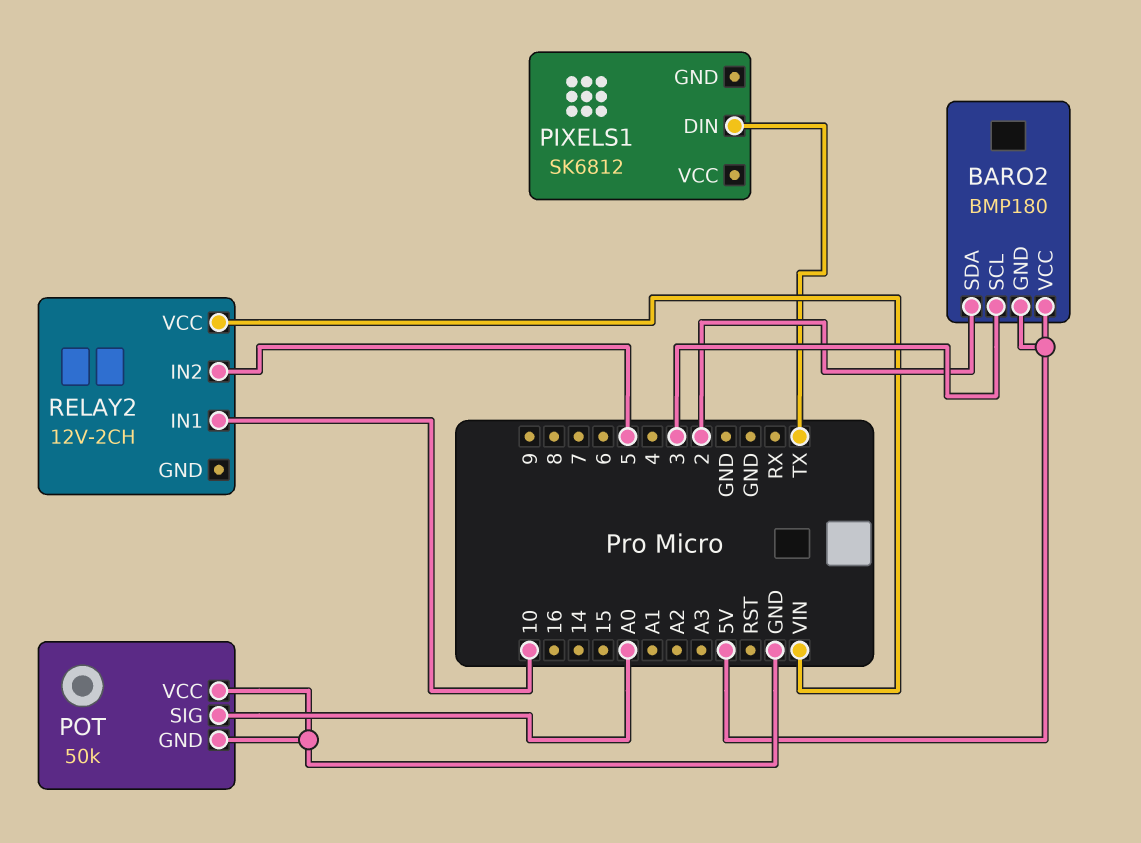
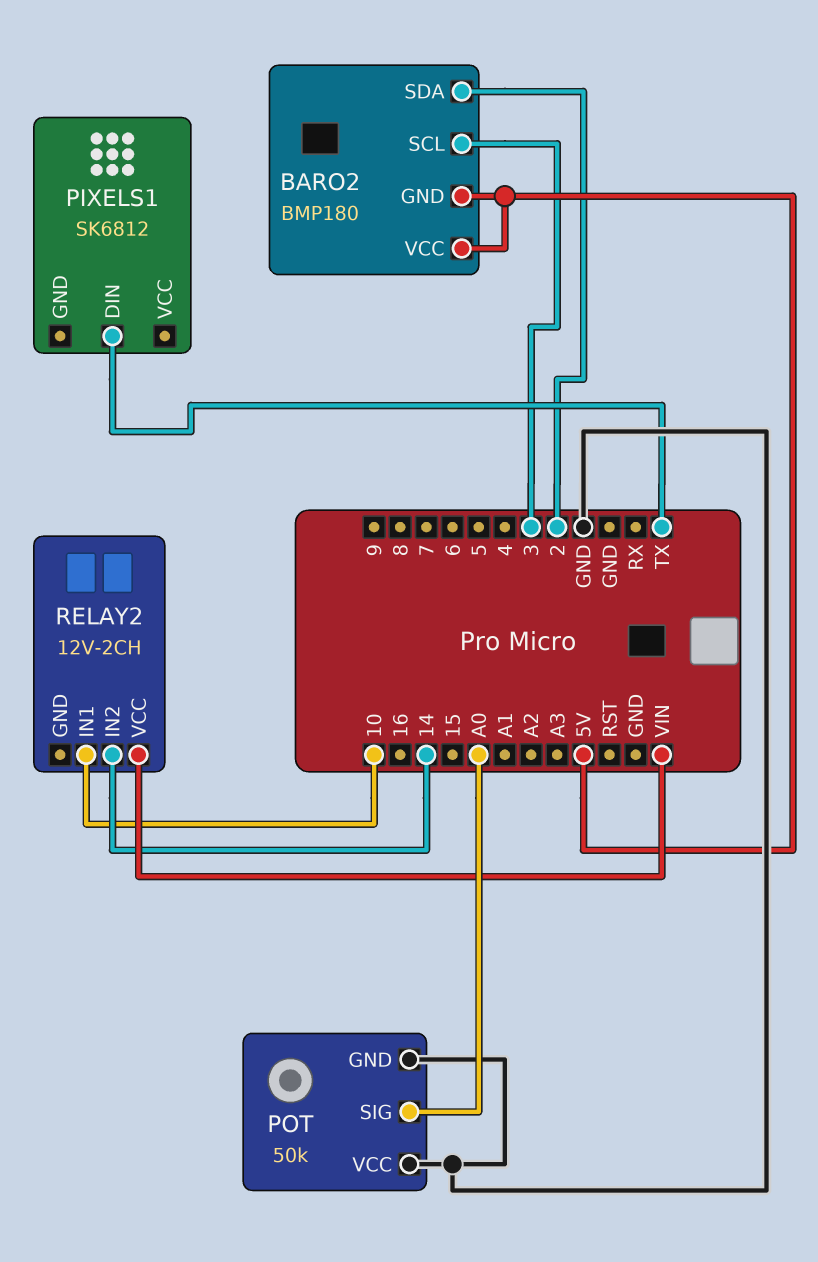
RELAY2 pin IN2: 5 -> 14

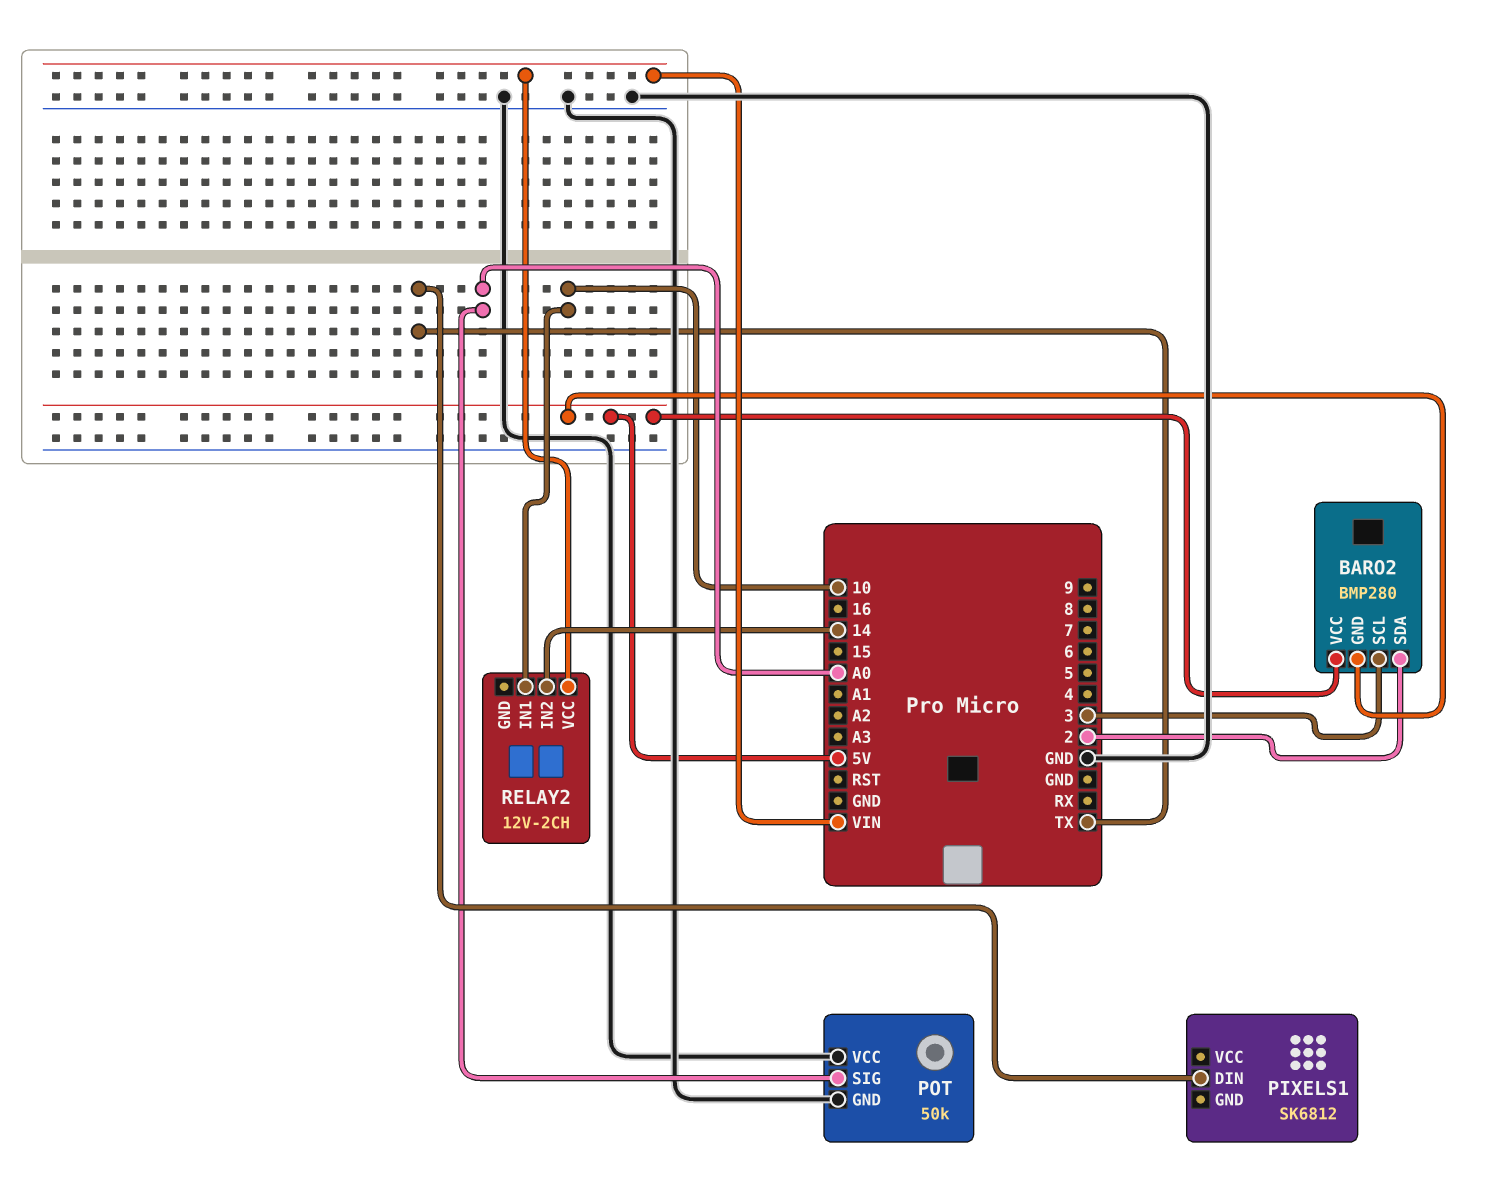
BARO2: BMP180 -> BMP280

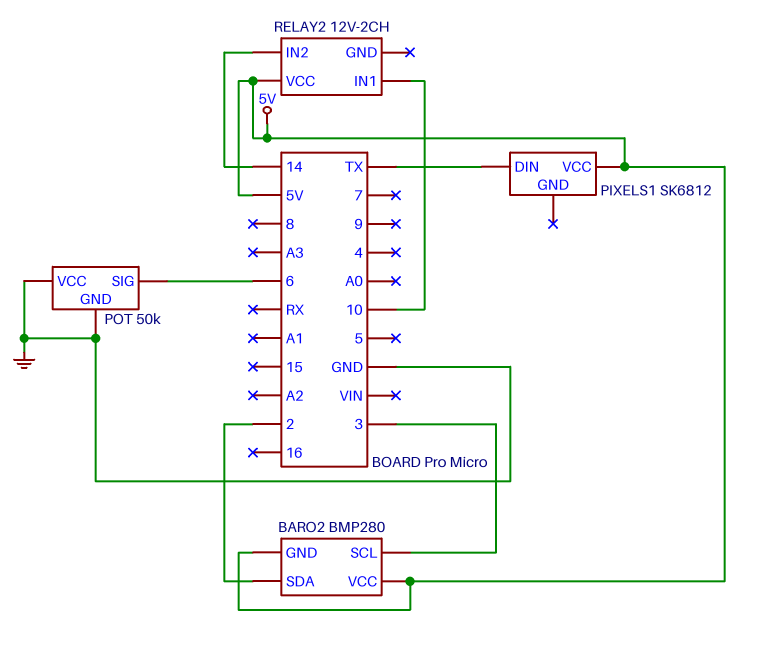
PIXELS1 pin VCC: none -> 5V
POT pin SIG: A0 -> 6
RELAY2 pin VCC: VIN -> 5V

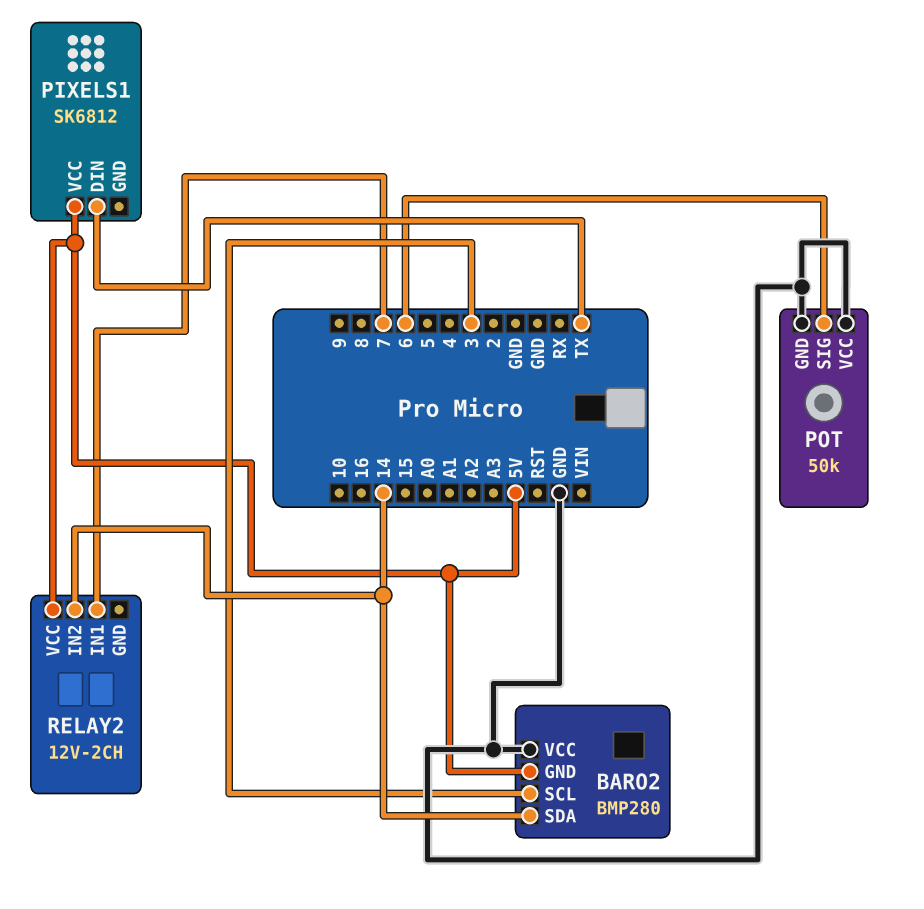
BARO2 pin SDA: 2 -> 14
BARO2 pin VCC: 5V -> GND
RELAY2 pin IN1: 10 -> 7

